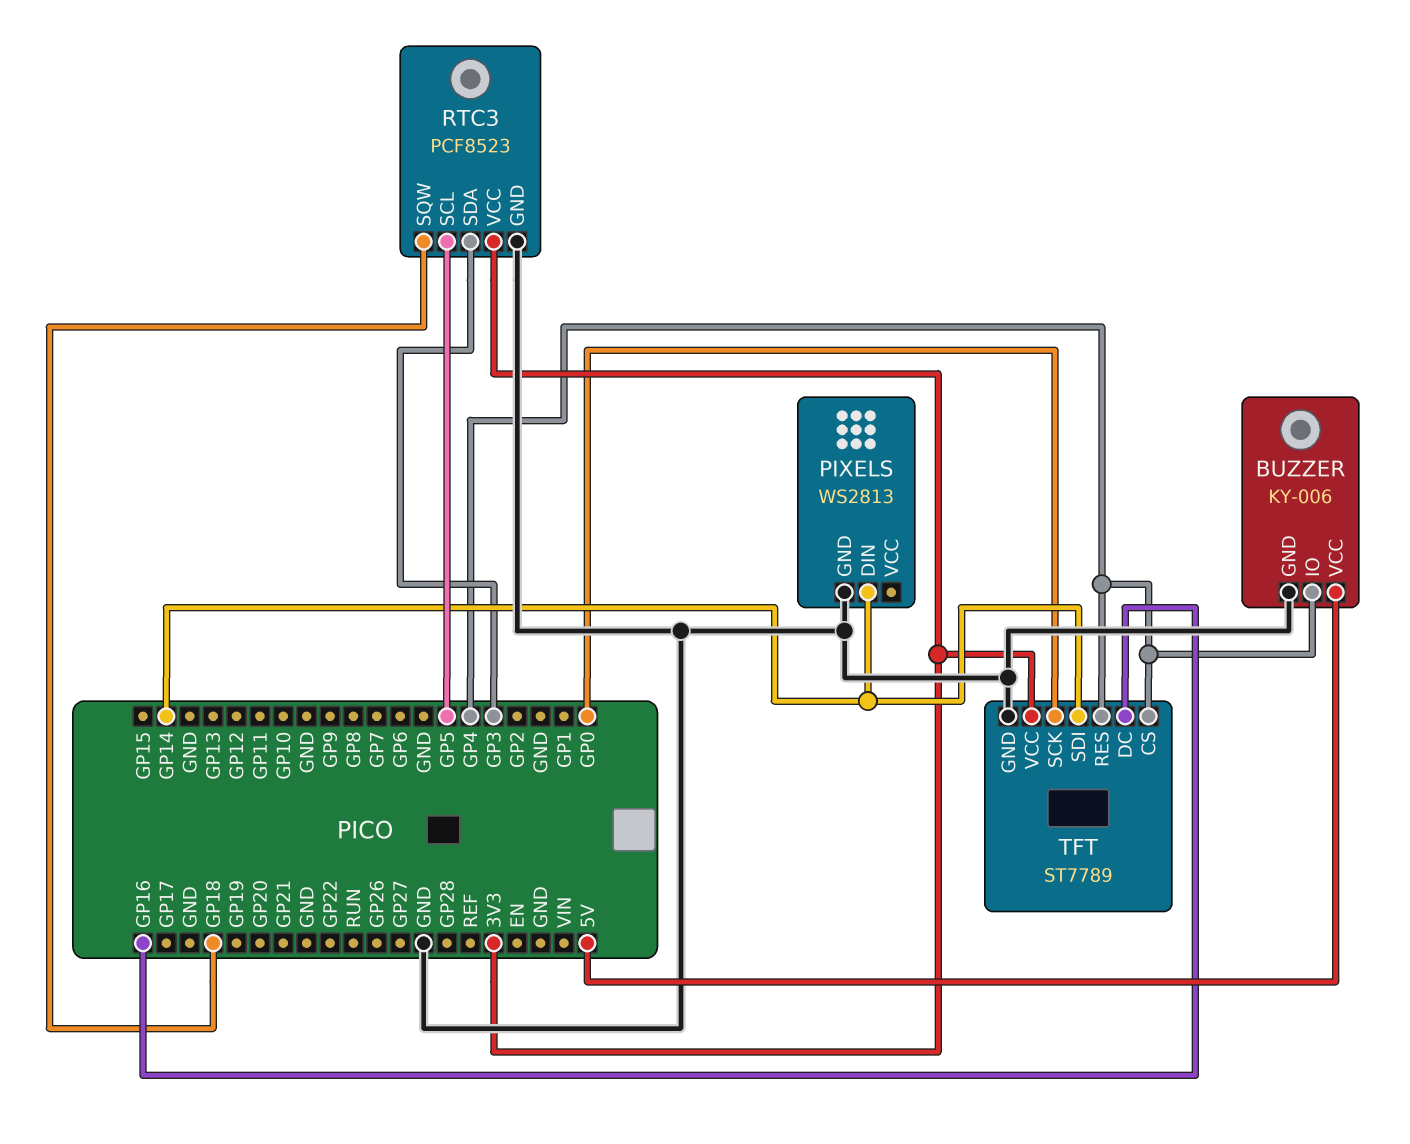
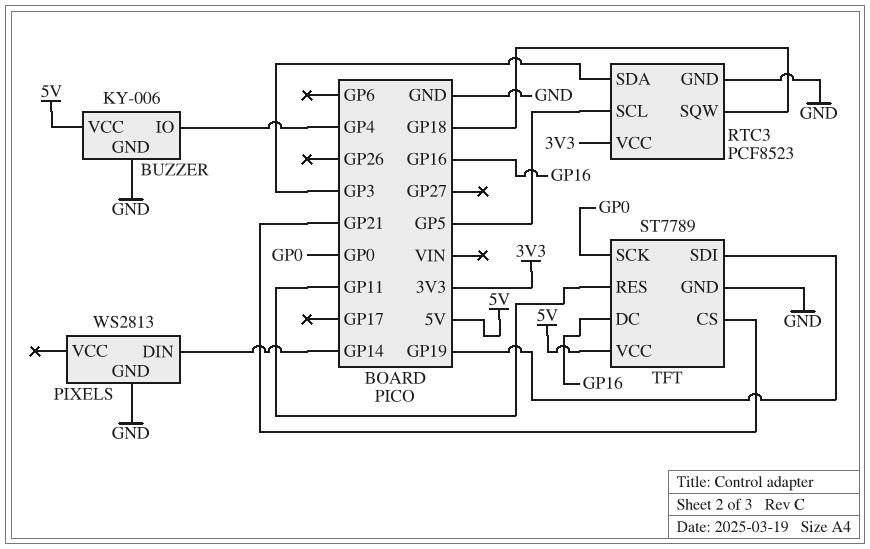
TFT pin CS: GP4 -> GP21
TFT pin RES: GP4 -> GP11
TFT pin SDI: GP14 -> GP19
TFT pin VCC: 3V3 -> 5V

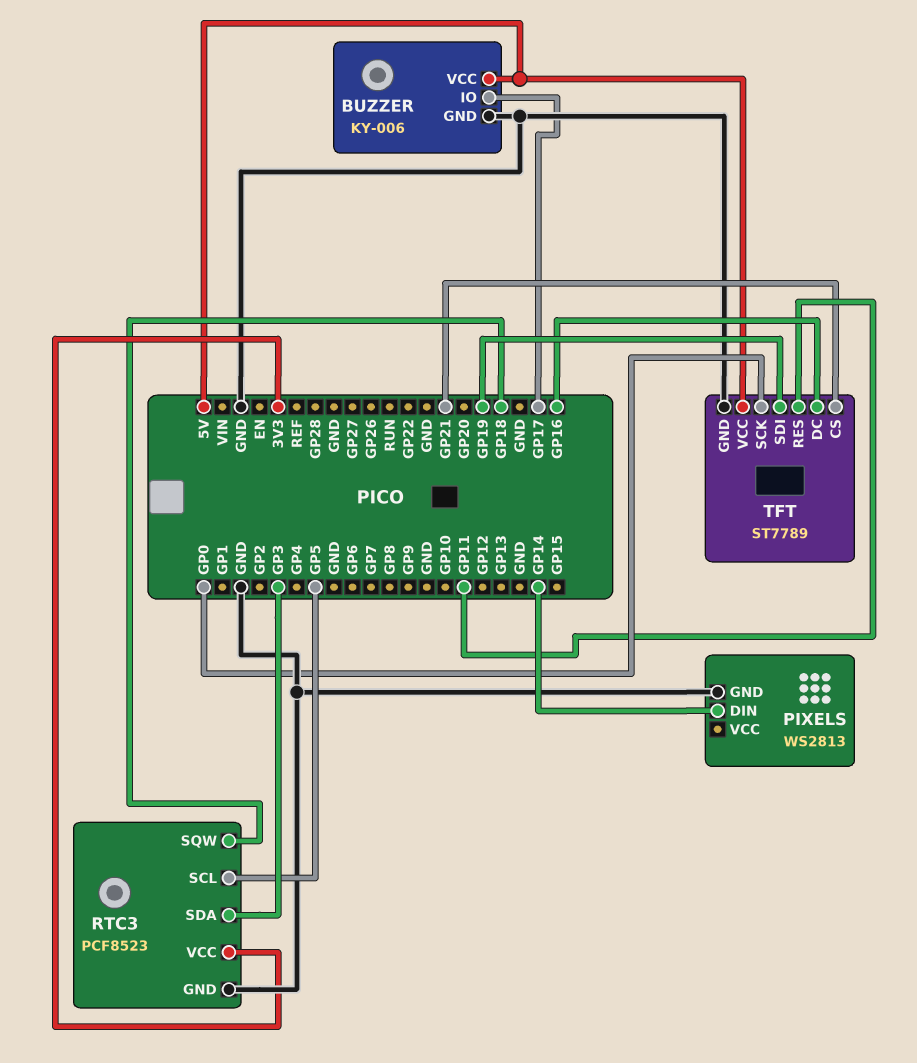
BUZZER pin IO: GP4 -> GP17

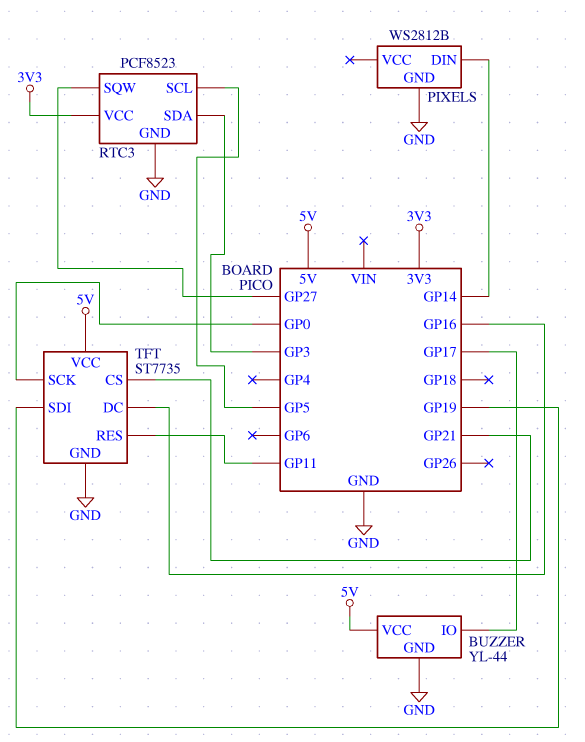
BUZZER: KY-006 -> YL-44
PIXELS: WS2813 -> WS2812B
RTC3 pin SQW: GP18 -> GP27
TFT: ST7789 -> ST7735

